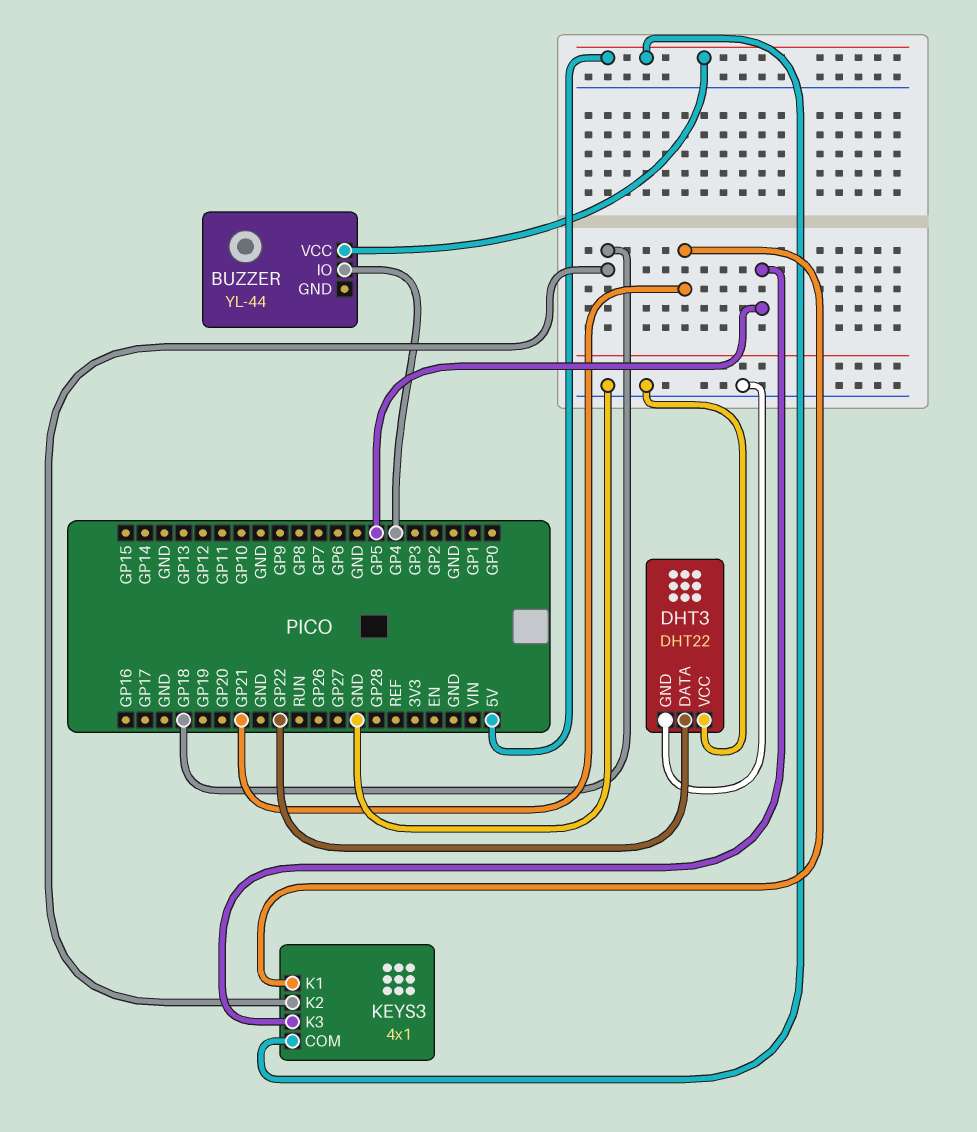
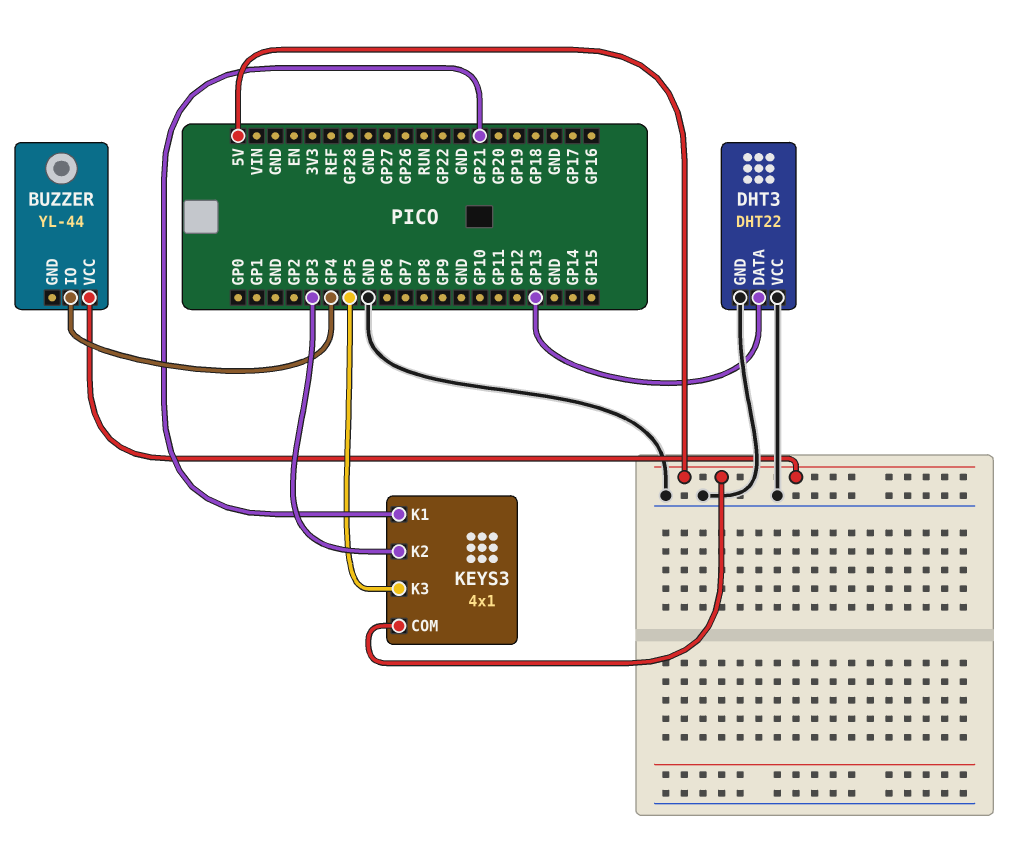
DHT3 pin DATA: GP22 -> GP13
KEYS3 pin K2: GP18 -> GP3

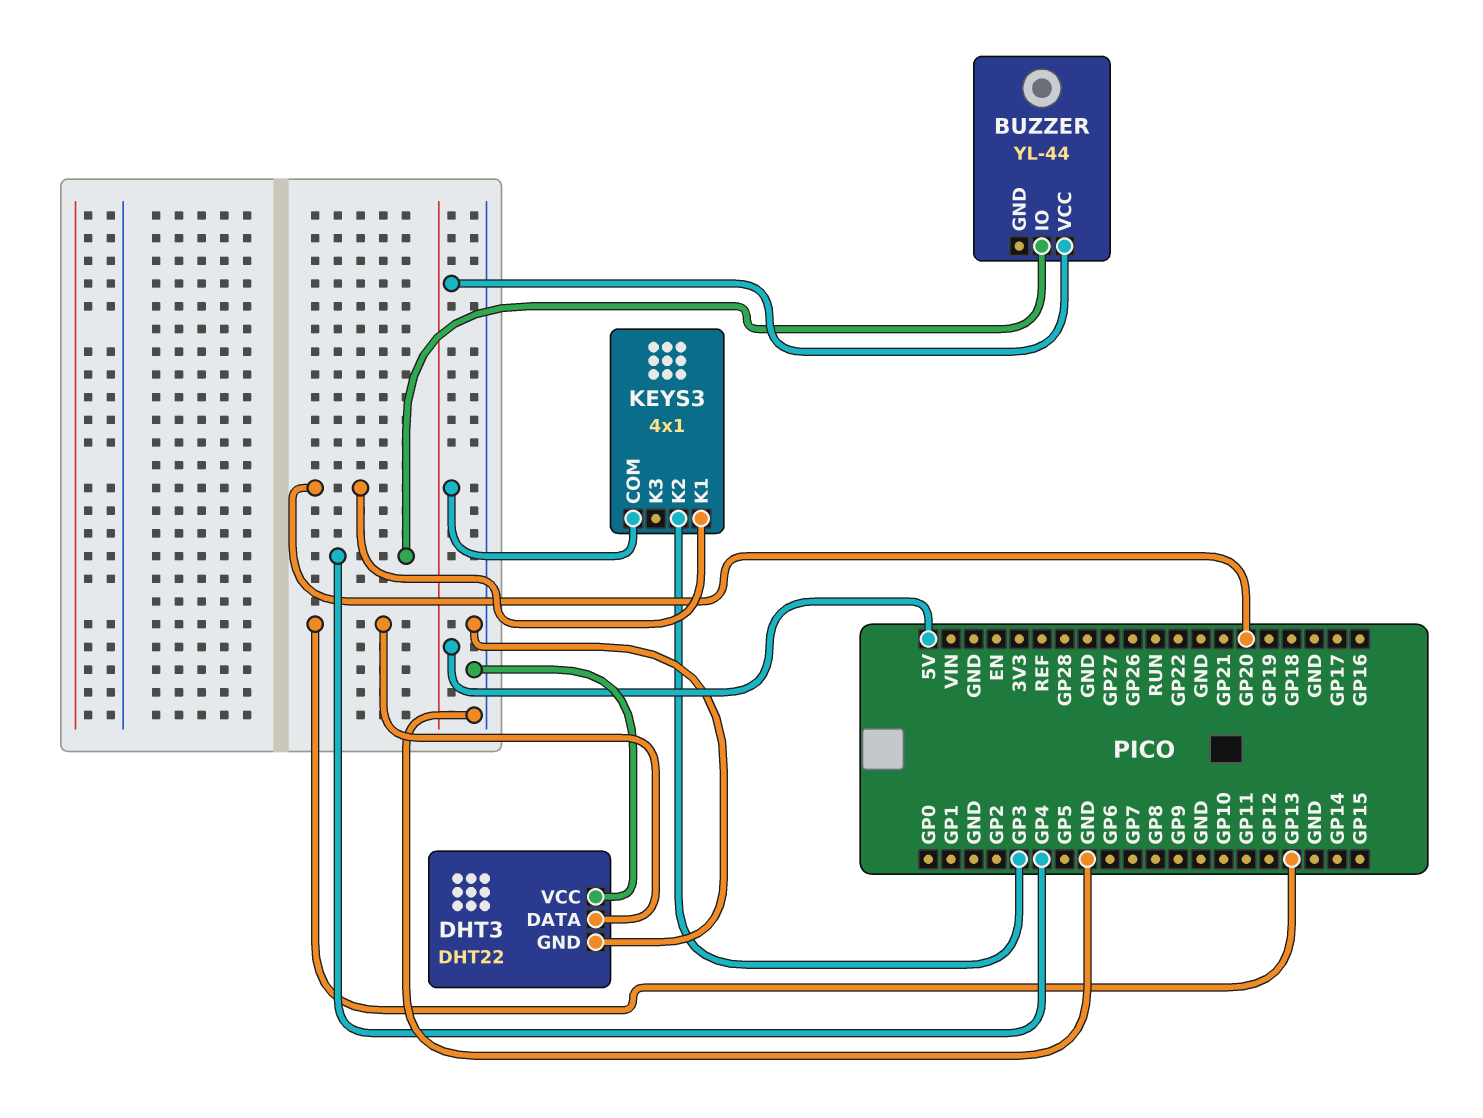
KEYS3 pin K1: GP21 -> GP20
KEYS3 pin K3: GP5 -> none

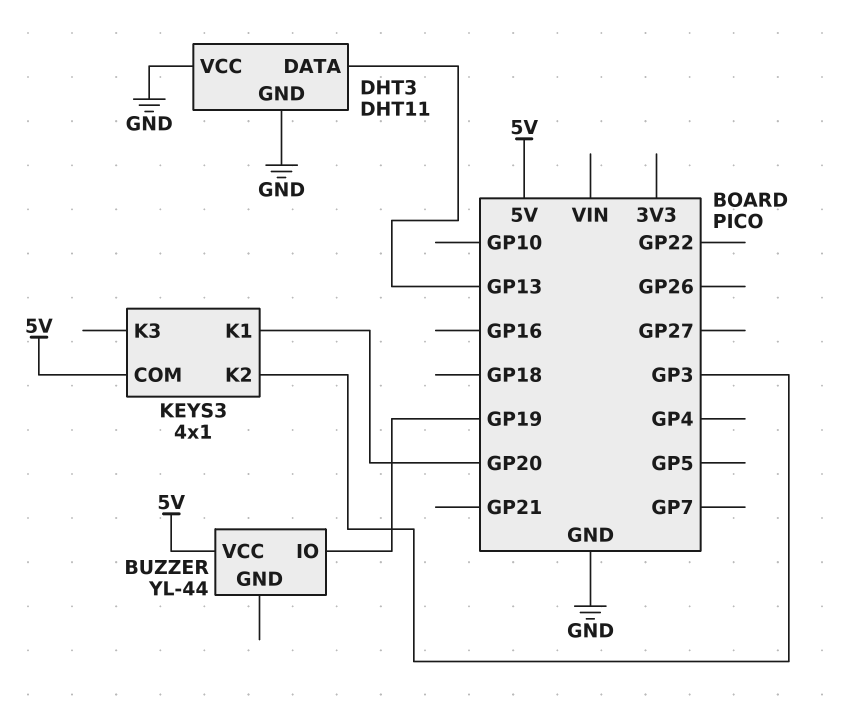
BUZZER pin IO: GP4 -> GP19
DHT3: DHT22 -> DHT11

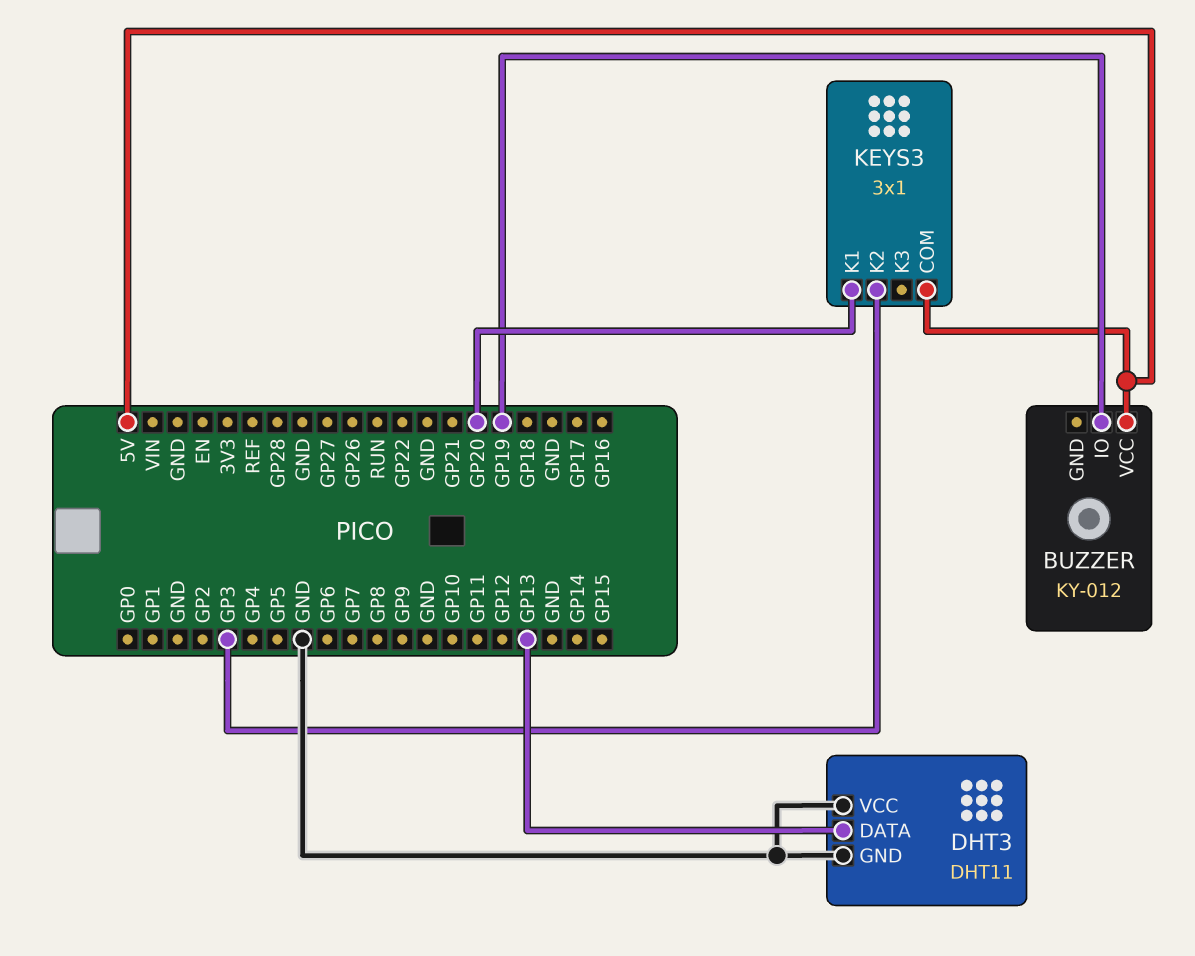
BUZZER: YL-44 -> KY-012
KEYS3: 4x1 -> 3x1

